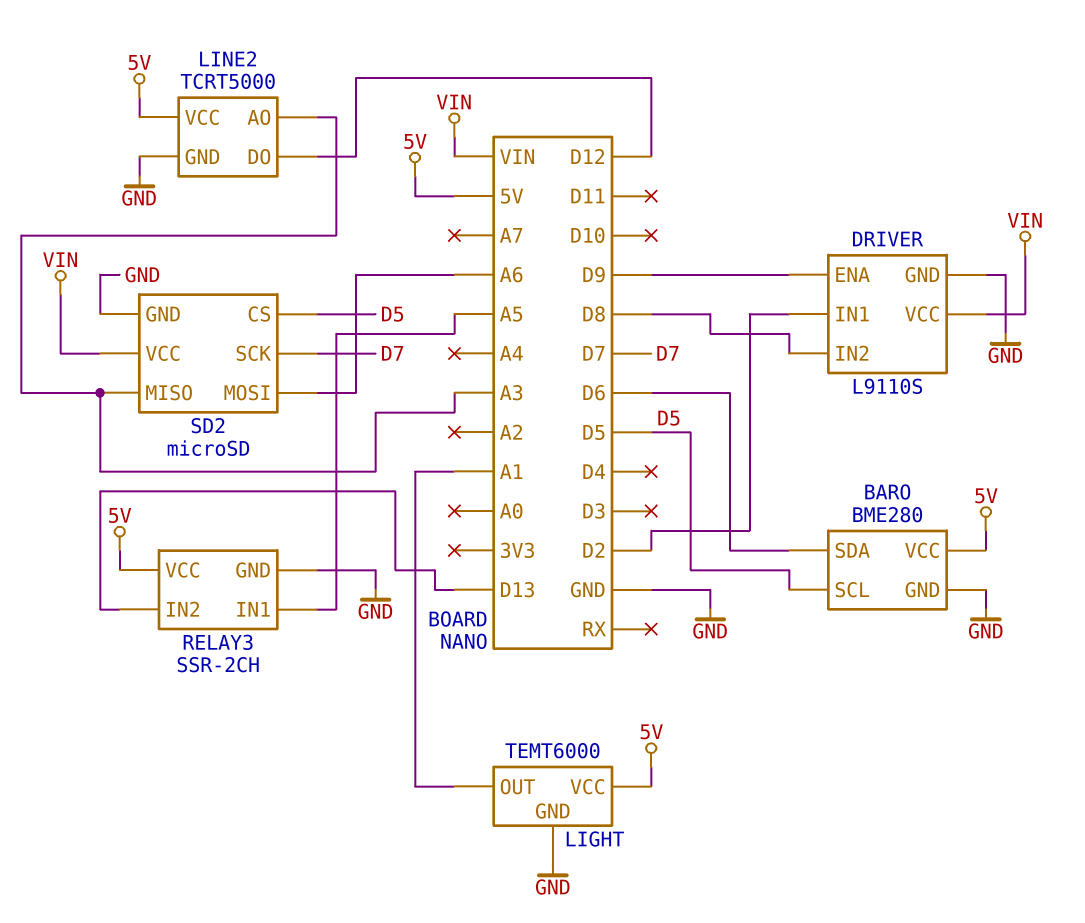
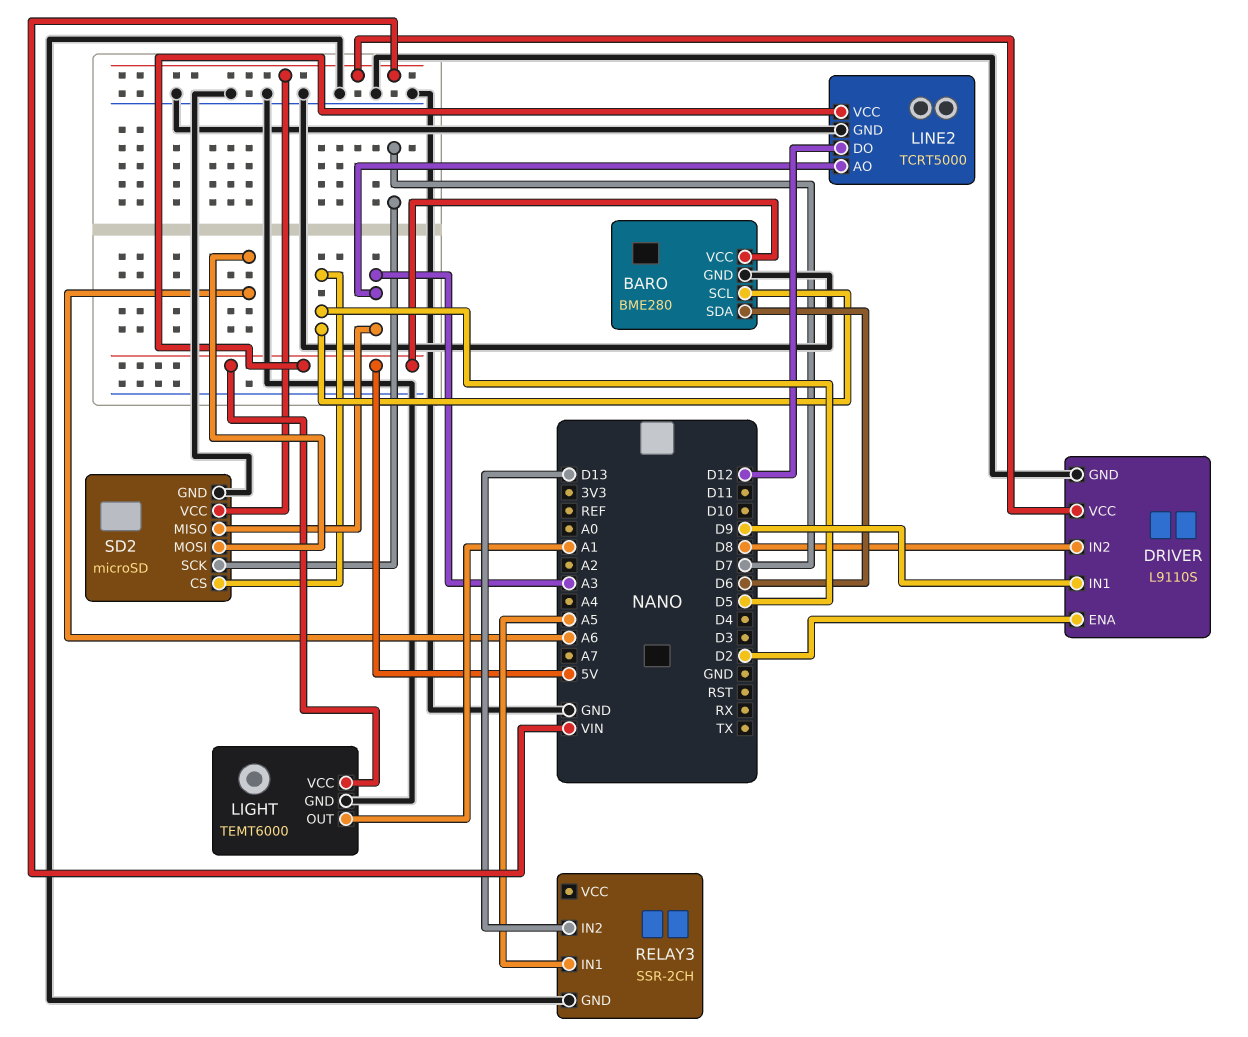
DRIVER pin ENA: D9 -> D2
DRIVER pin IN1: D2 -> D9
RELAY3 pin VCC: 5V -> none

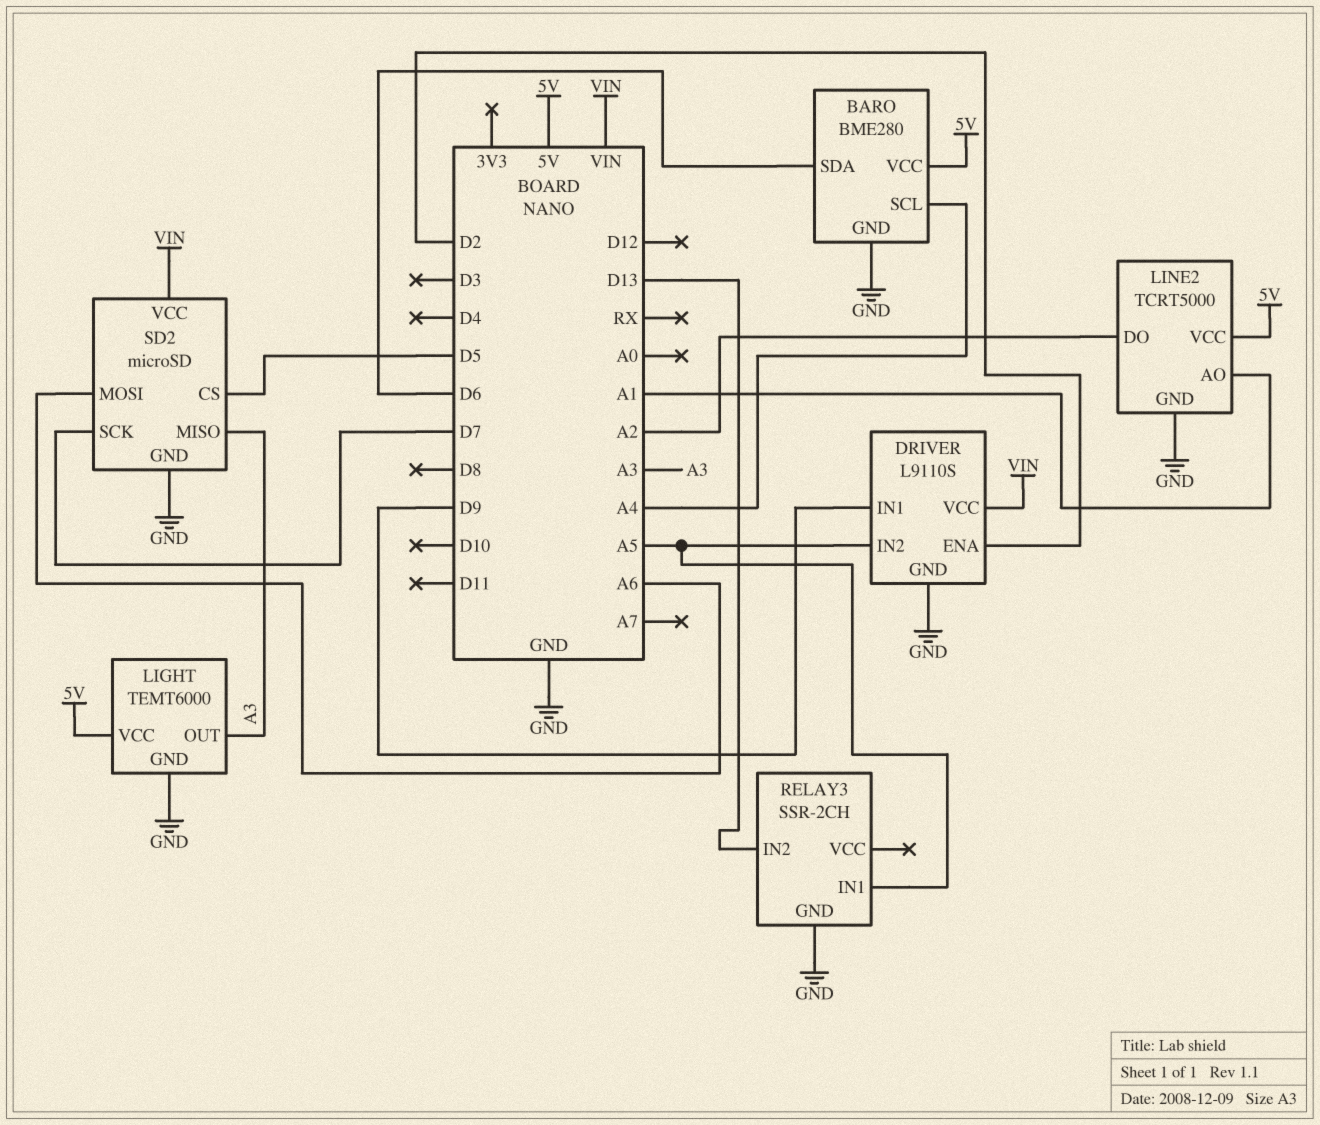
BARO pin SCL: D5 -> A4
DRIVER pin IN2: D8 -> A5
LIGHT pin OUT: A1 -> A3
LINE2 pin AO: A3 -> A1
LINE2 pin DO: D12 -> A2

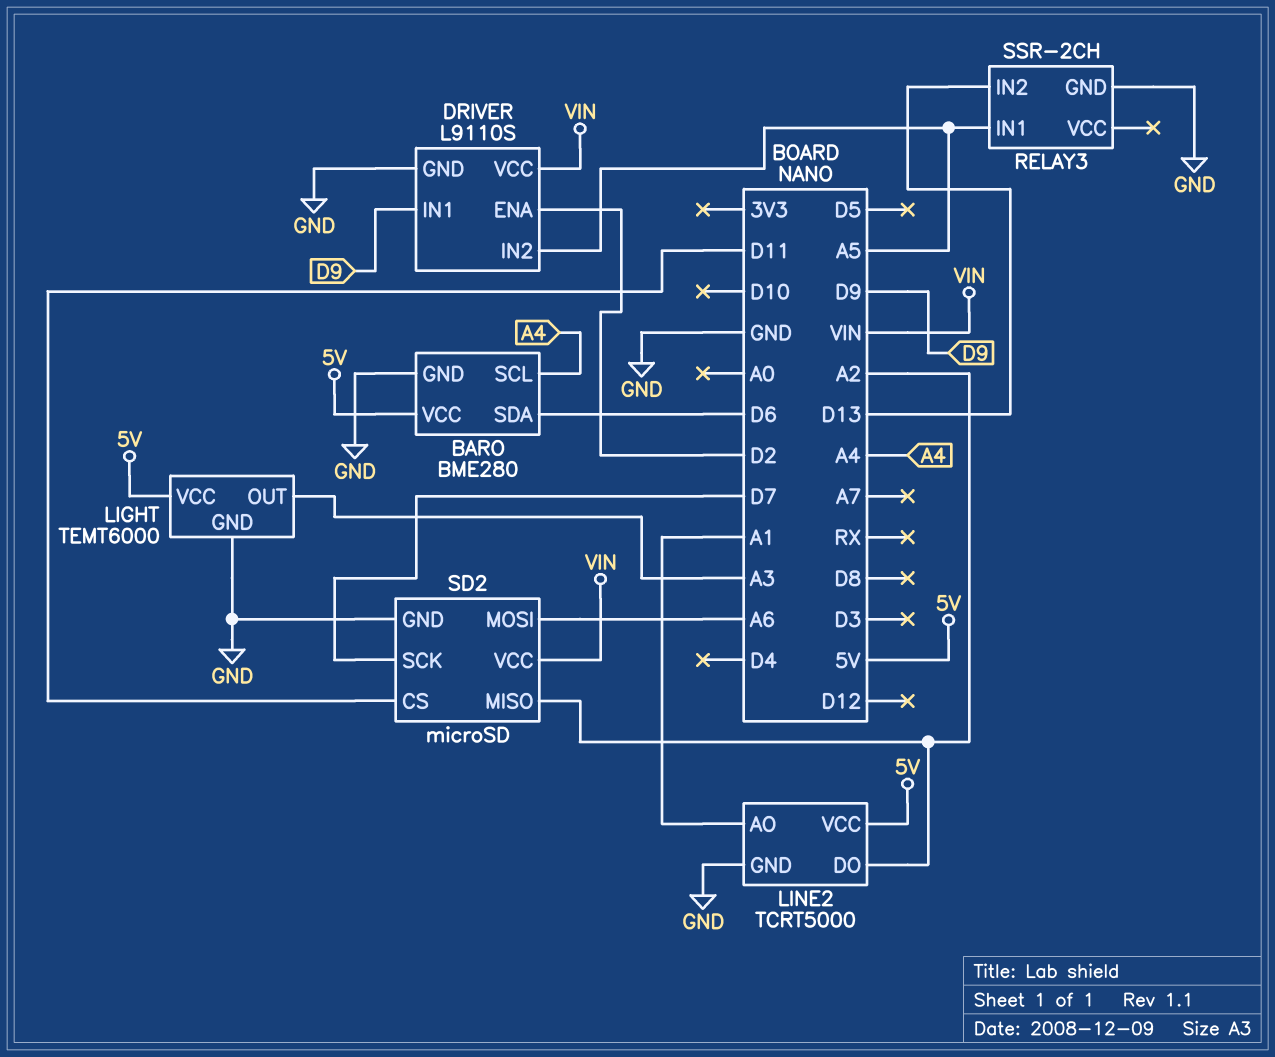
SD2 pin CS: D5 -> D11
SD2 pin MISO: A3 -> A2

